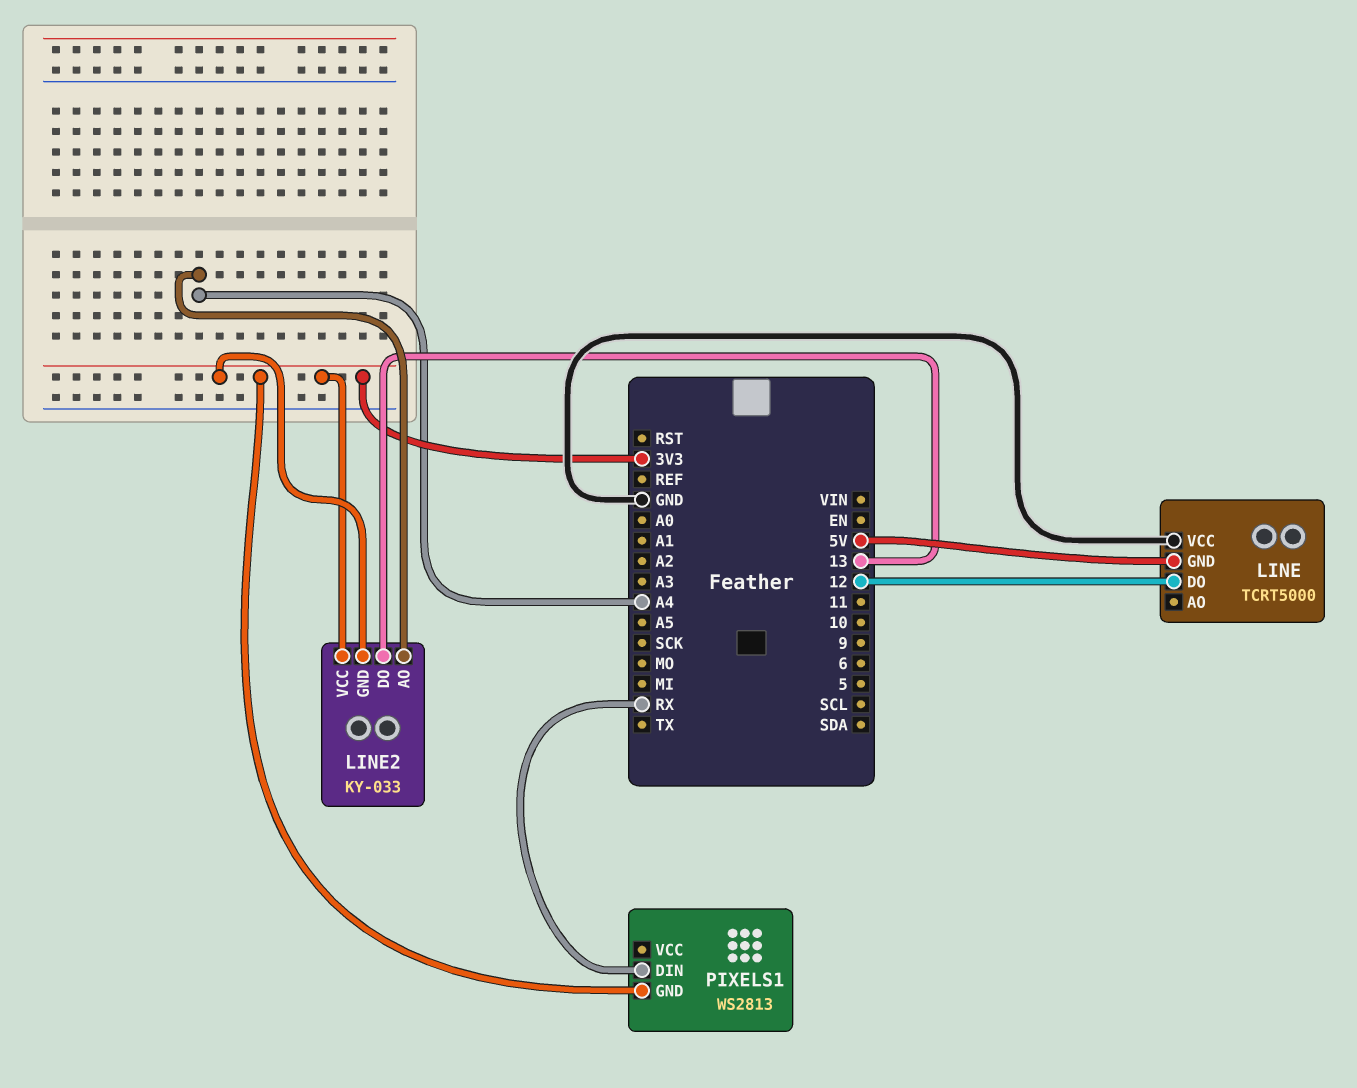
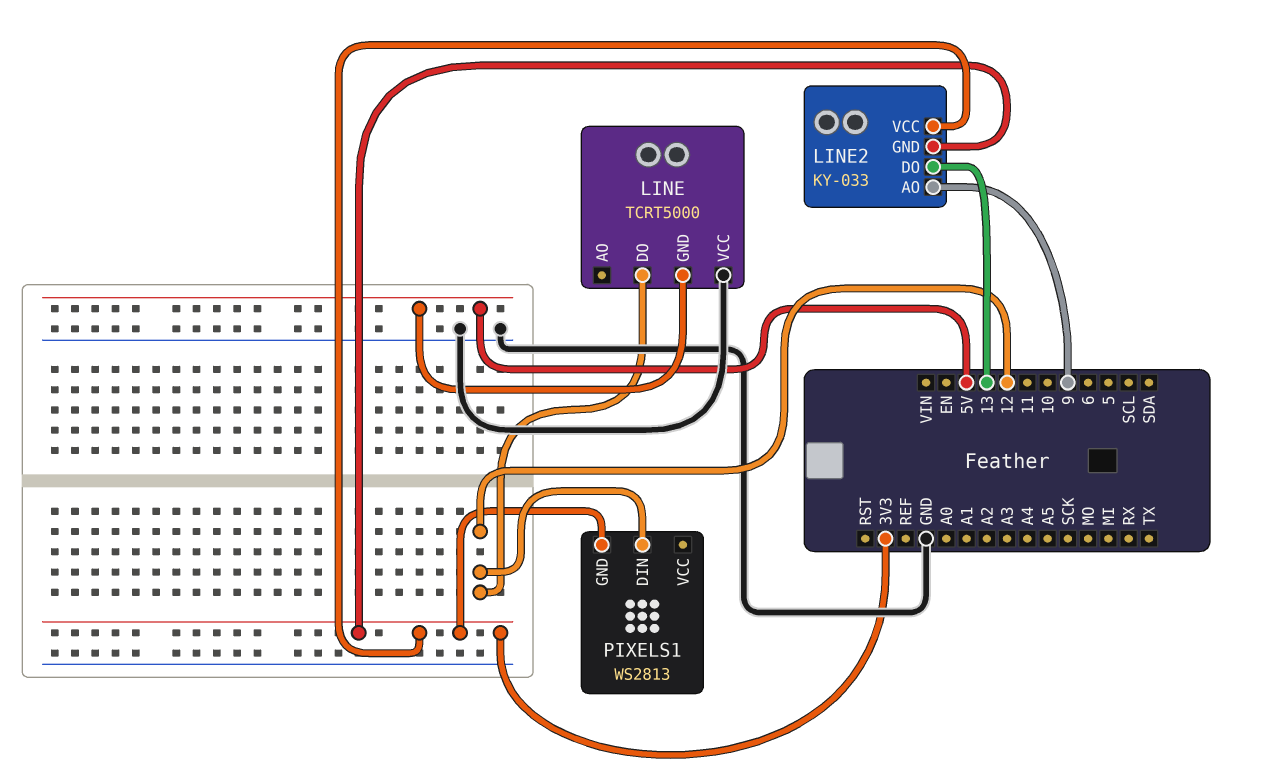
LINE2 pin AO: A4 -> 9
PIXELS1 pin DIN: RX -> 12

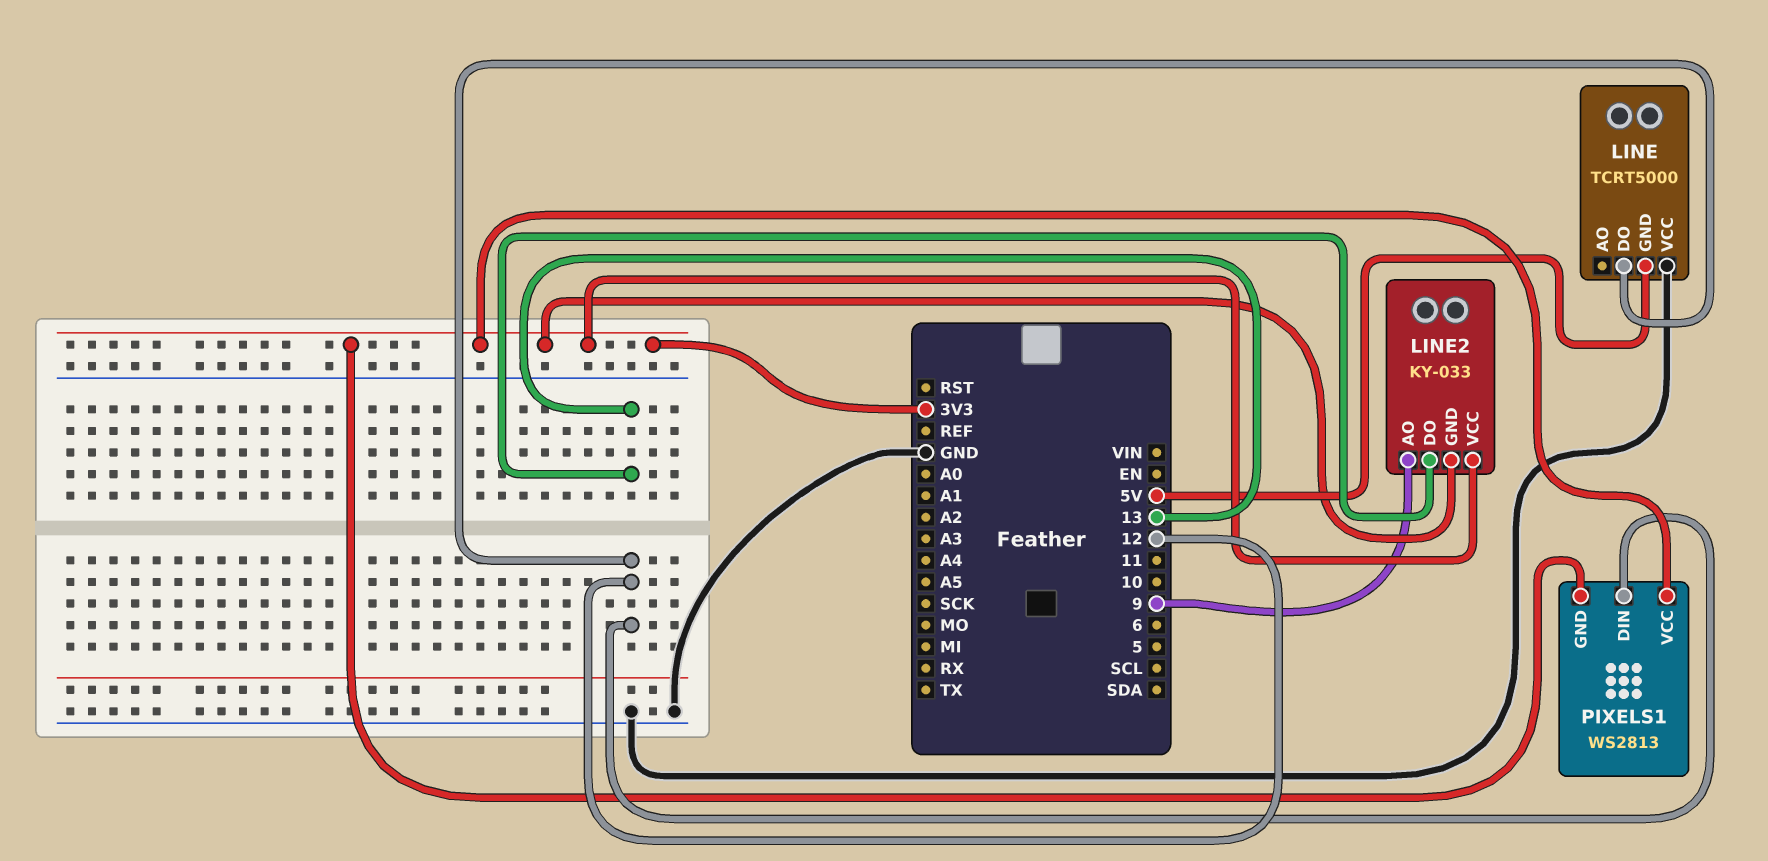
PIXELS1 pin VCC: none -> 3V3

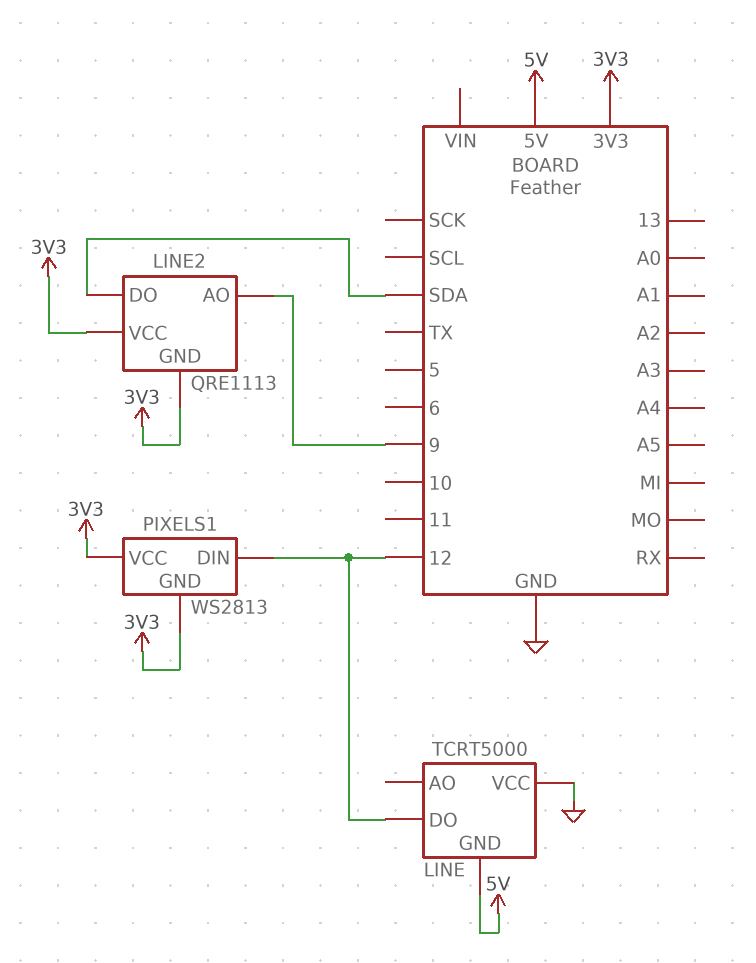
LINE2: KY-033 -> QRE1113
LINE2 pin DO: 13 -> SDA

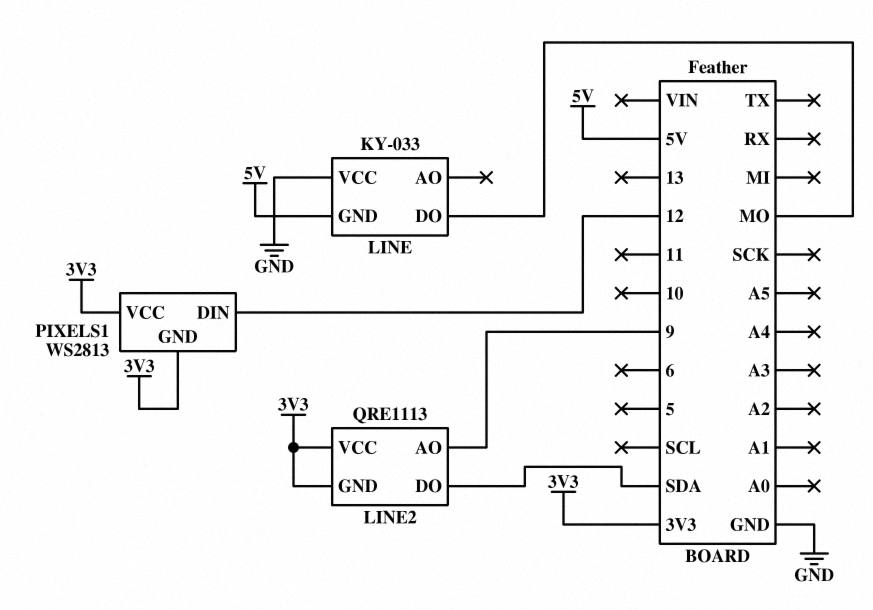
LINE: TCRT5000 -> KY-033
LINE pin DO: 12 -> MO

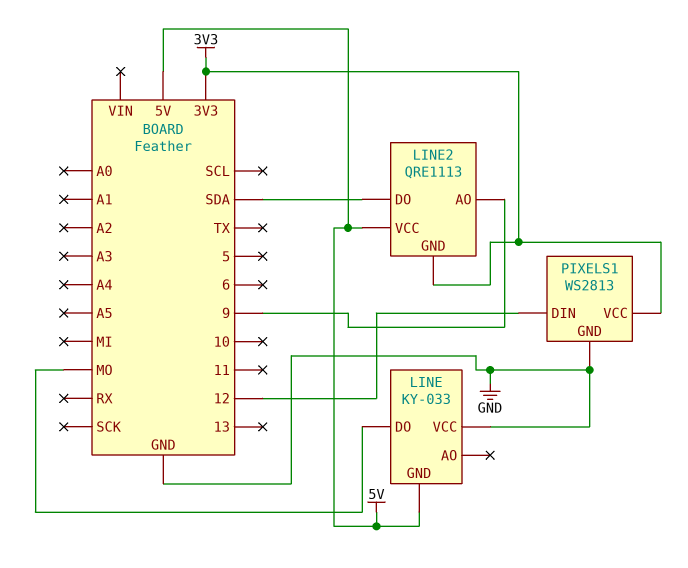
LINE2 pin VCC: 3V3 -> 5V
PIXELS1 pin GND: 3V3 -> GND

